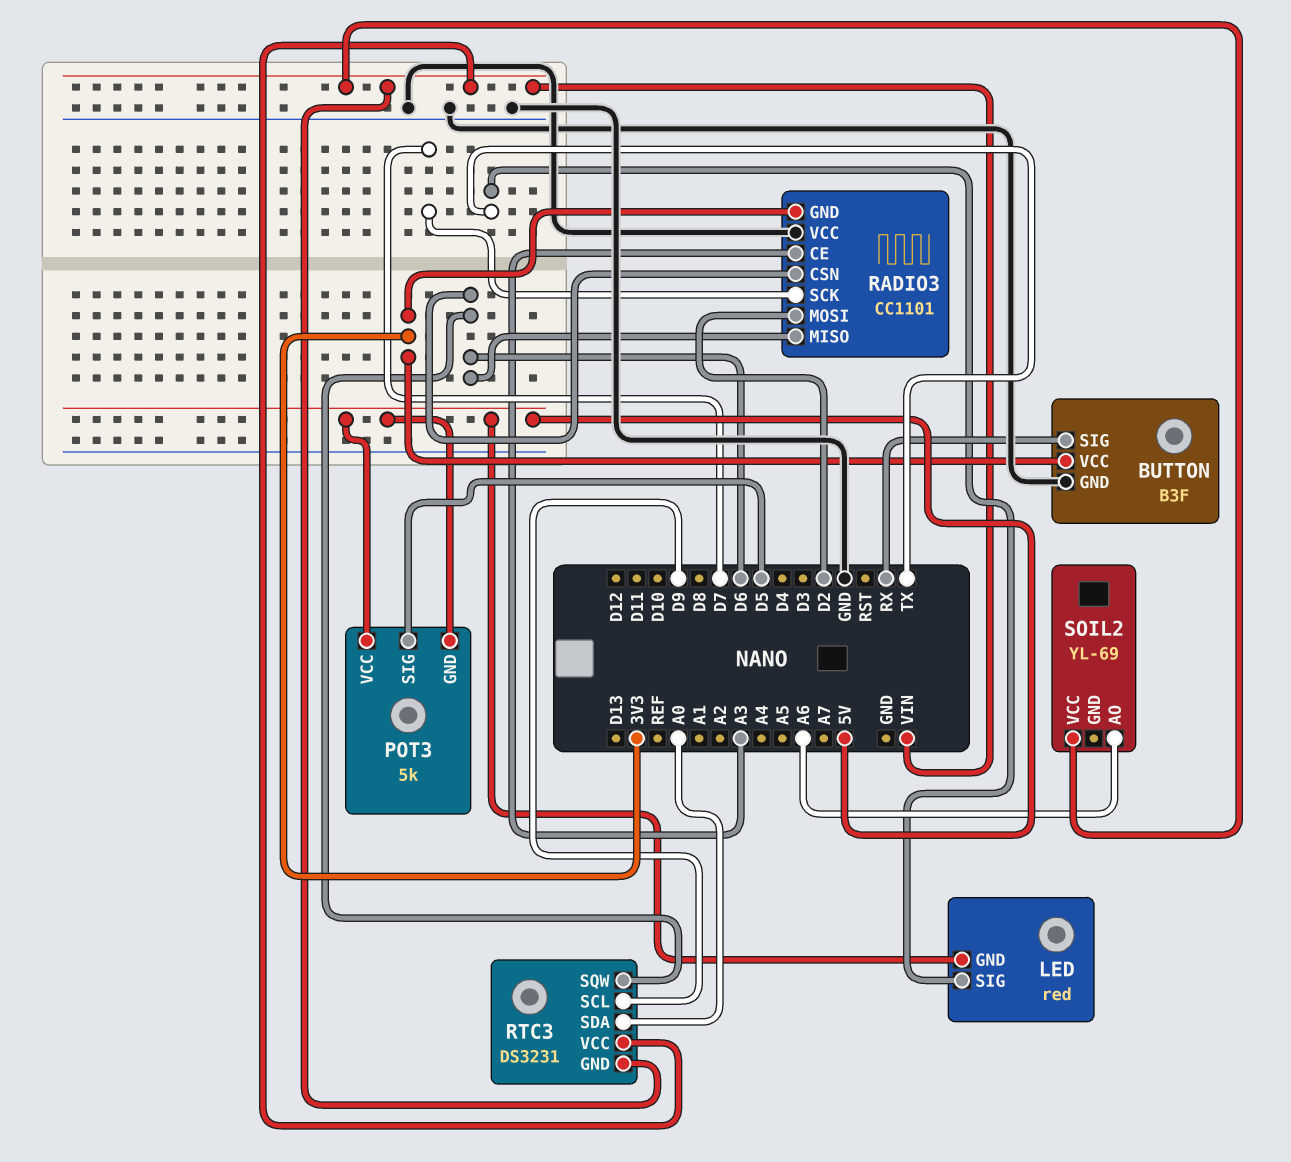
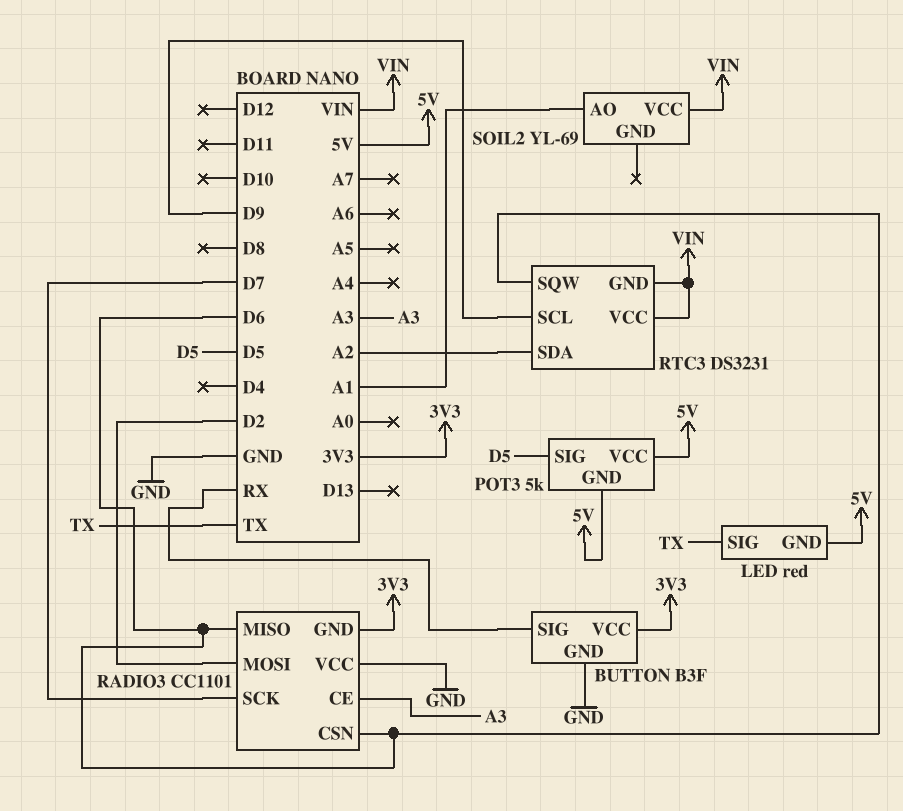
RTC3 pin SDA: A0 -> A2
SOIL2 pin AO: A6 -> A1

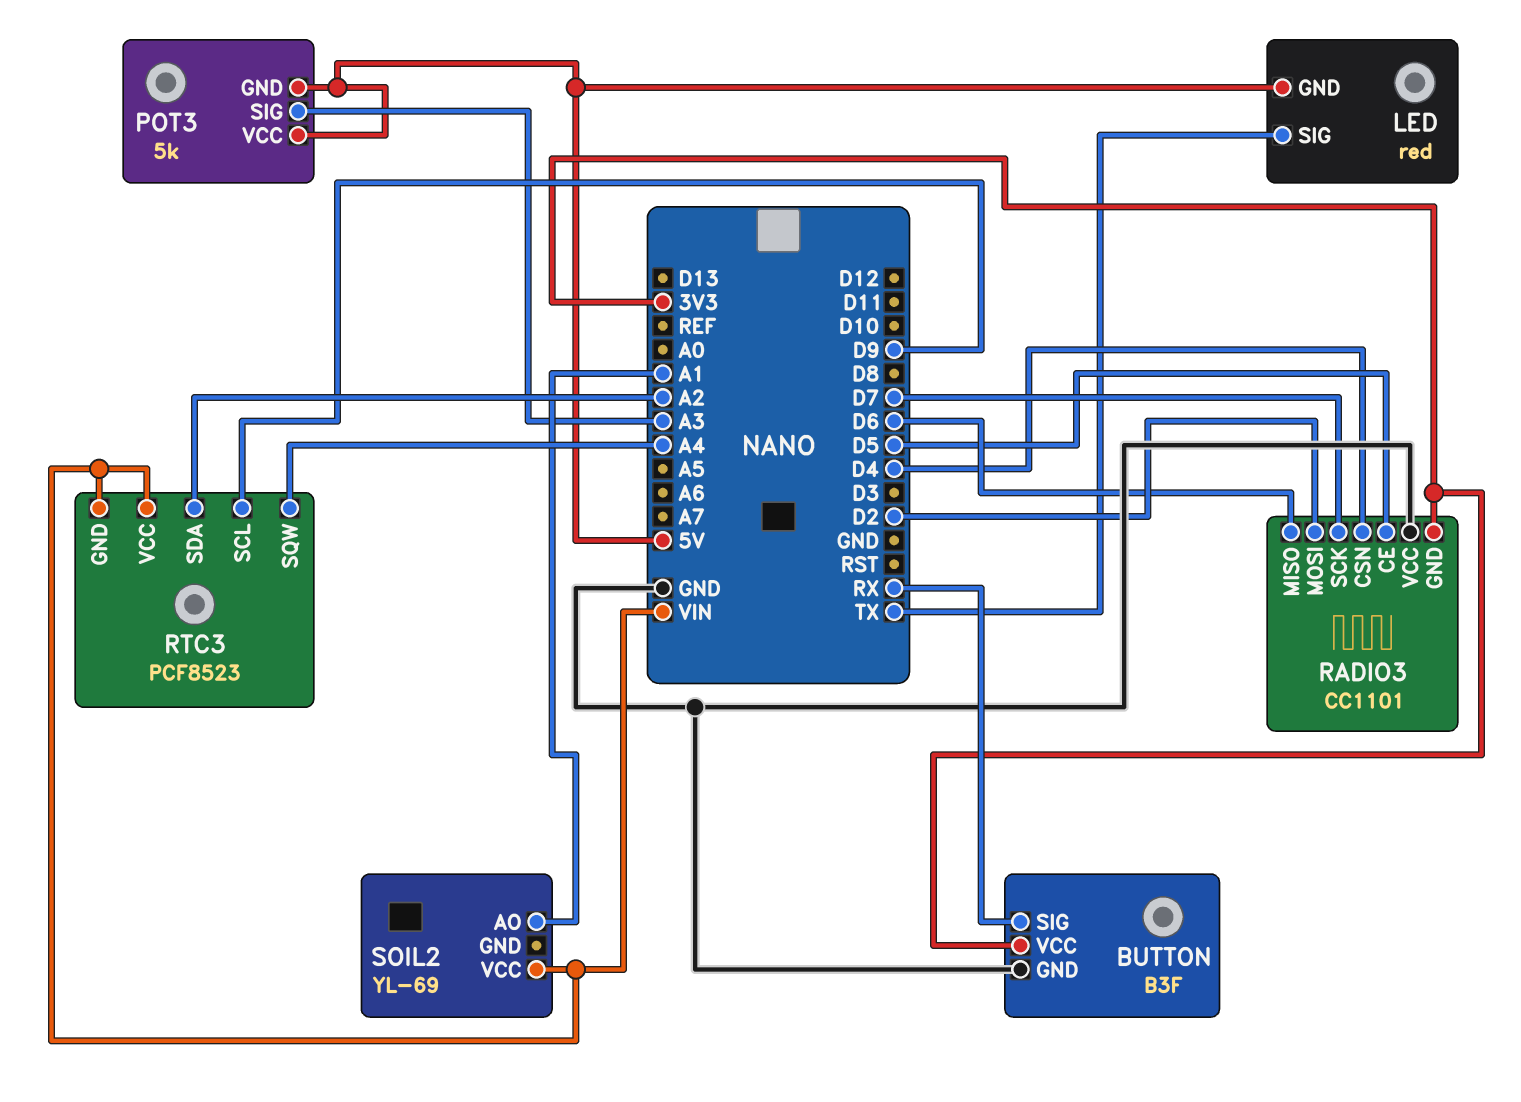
POT3 pin SIG: D5 -> A3
RADIO3 pin CE: A3 -> D5
RADIO3 pin CSN: D6 -> D4
RTC3: DS3231 -> PCF8523
RTC3 pin SQW: D6 -> A4

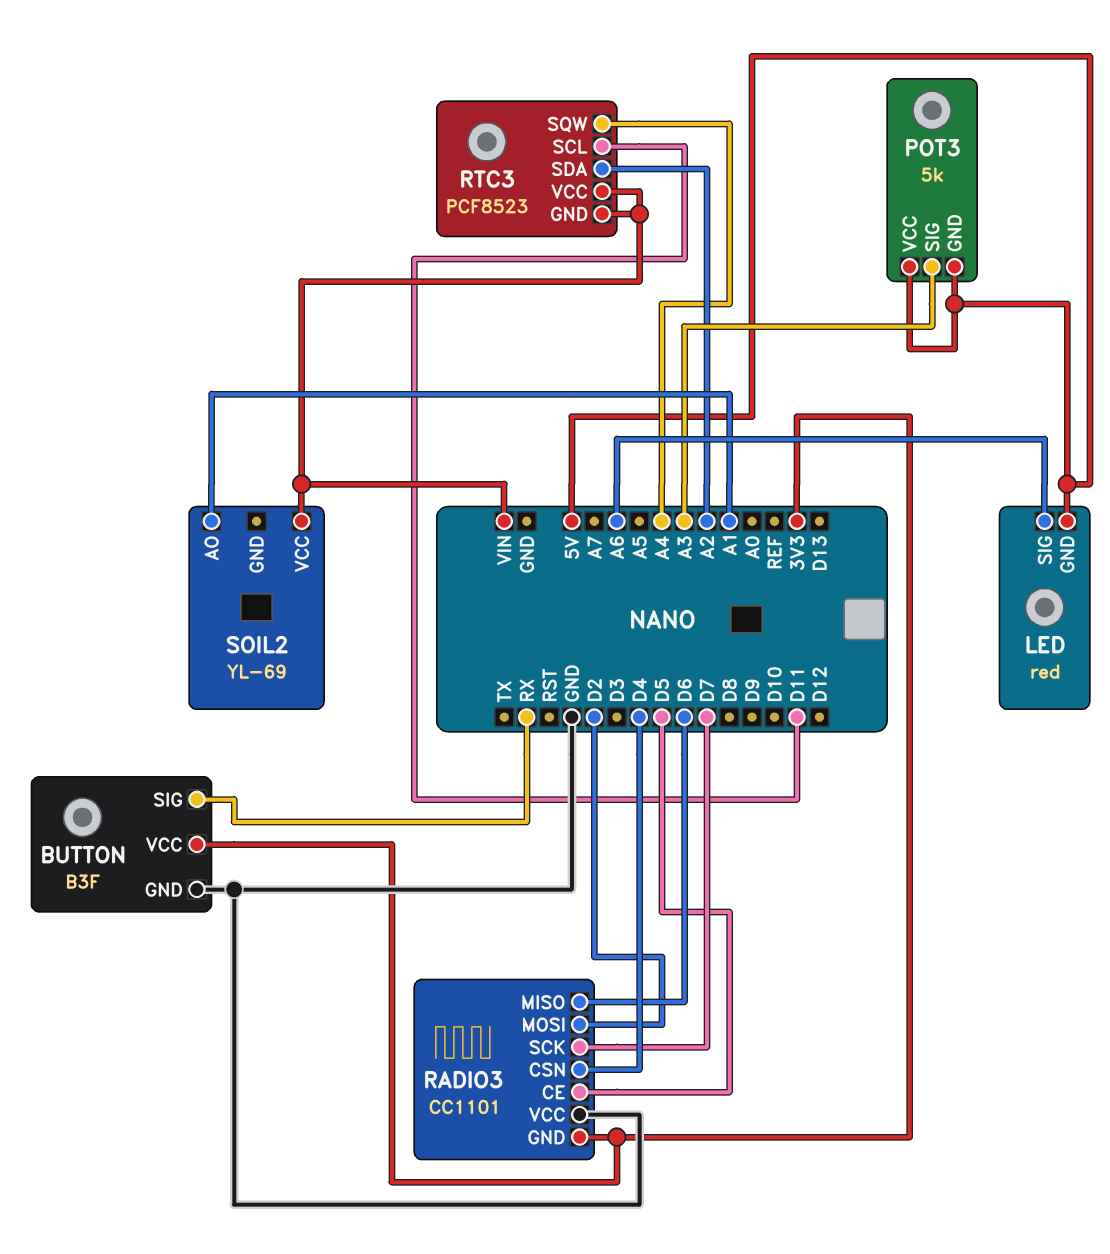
LED pin SIG: TX -> A6
RTC3 pin SCL: D9 -> D11

